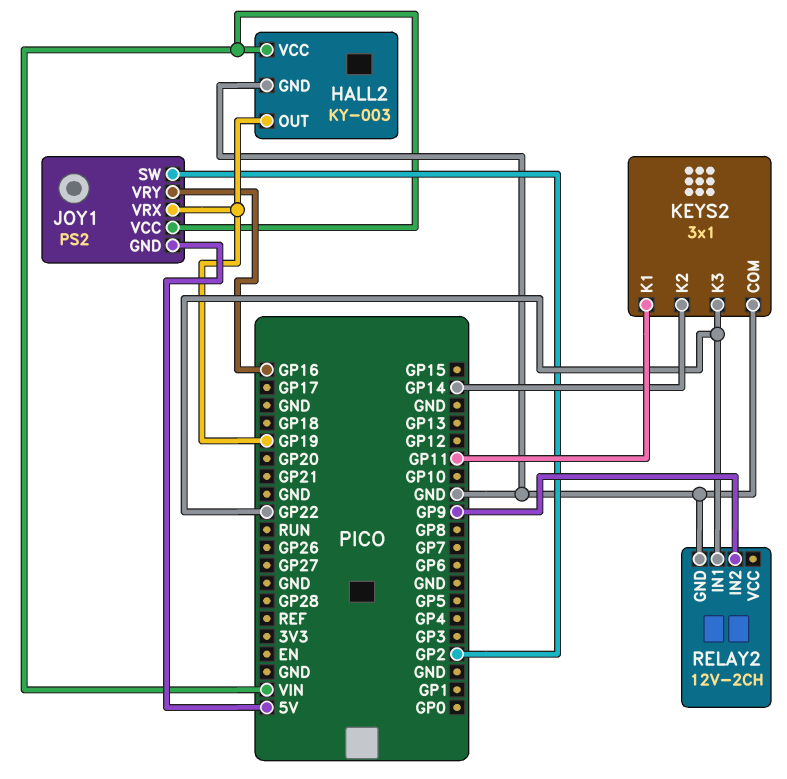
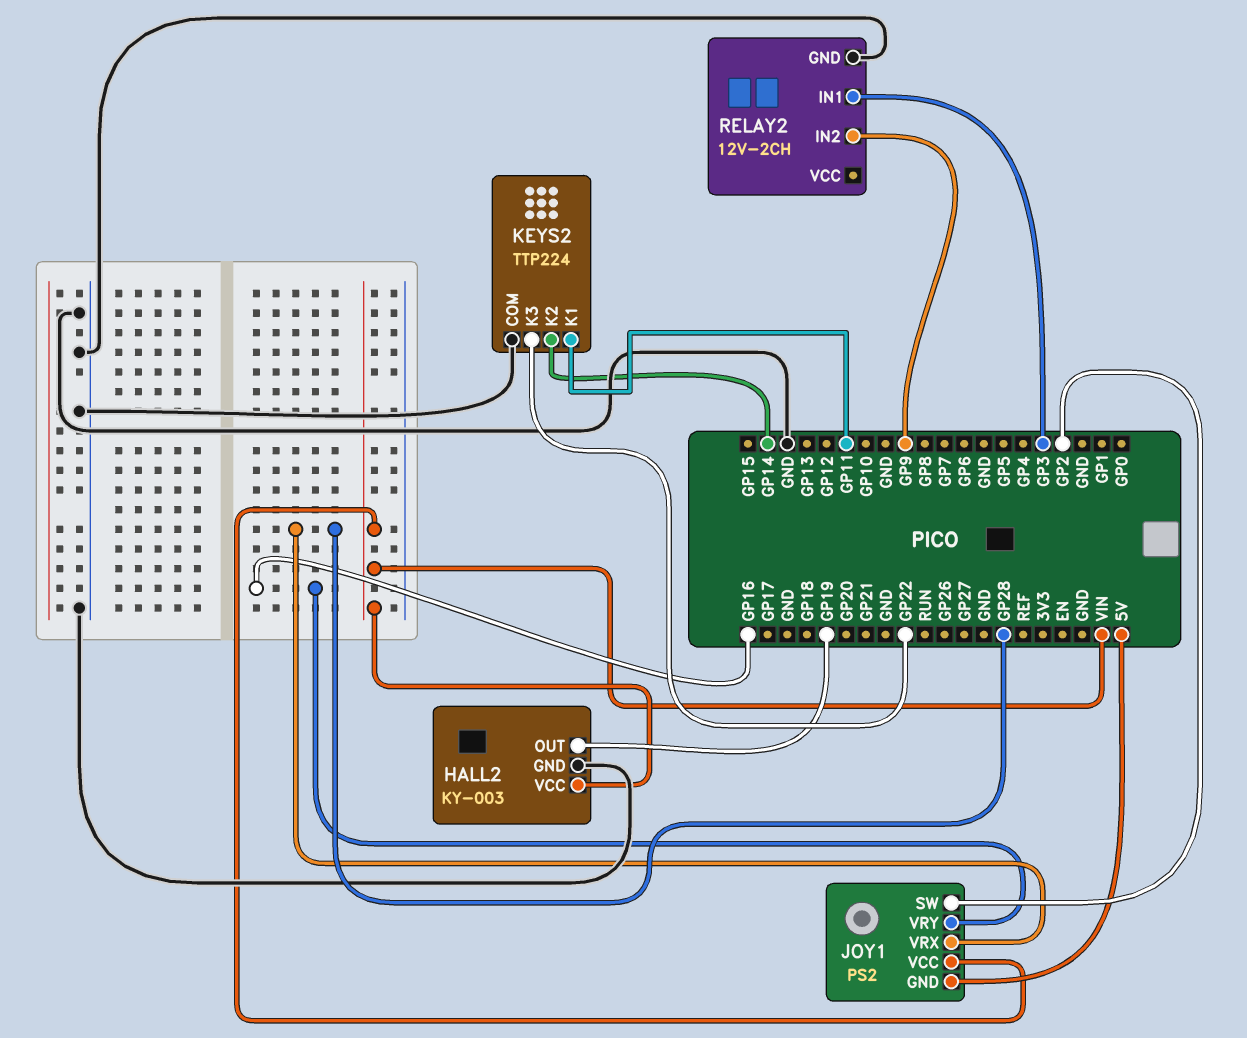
JOY1 pin VRX: GP19 -> GP28
KEYS2: 3x1 -> TTP224
RELAY2 pin IN1: GP22 -> GP3

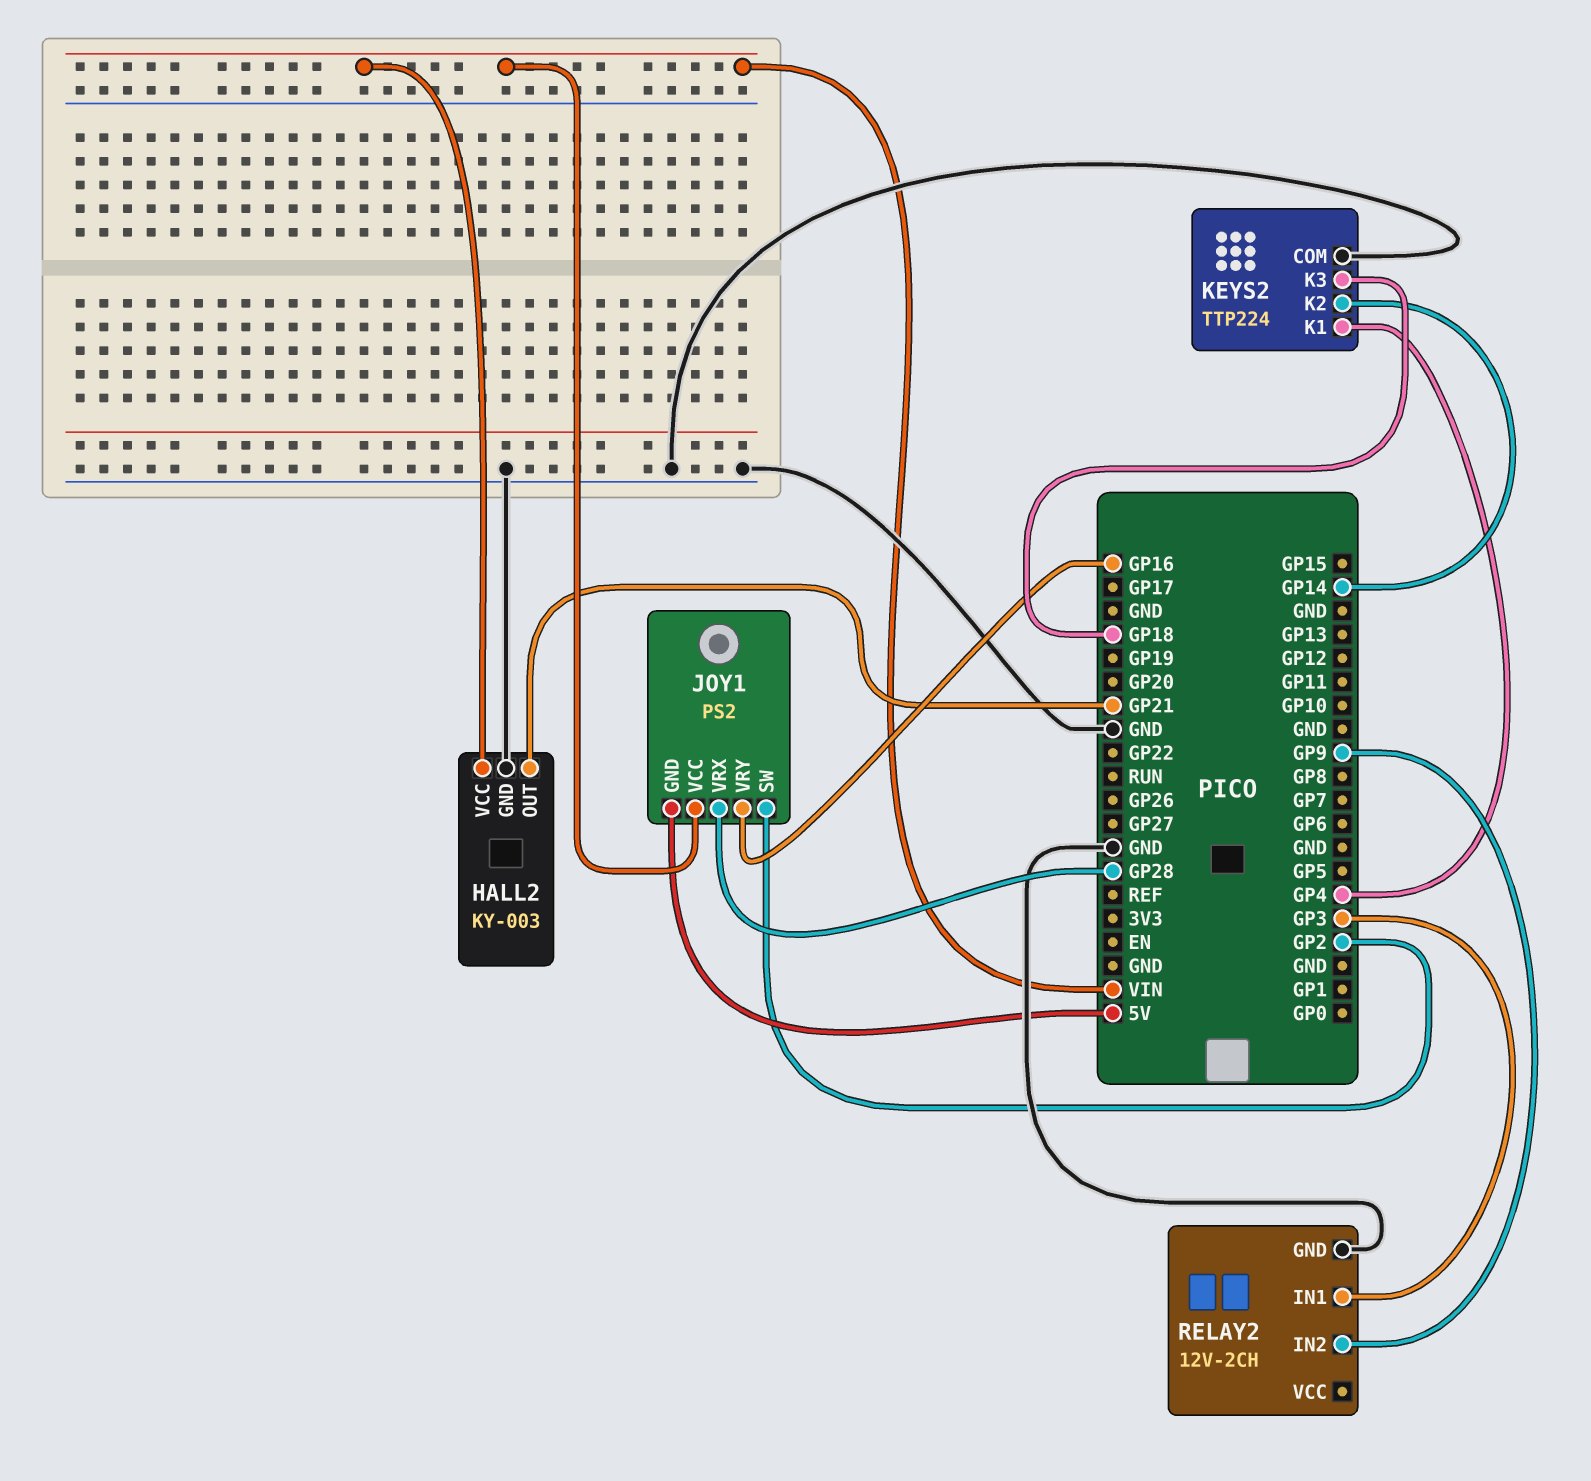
HALL2 pin OUT: GP19 -> GP21
KEYS2 pin K1: GP11 -> GP4
KEYS2 pin K3: GP22 -> GP18

